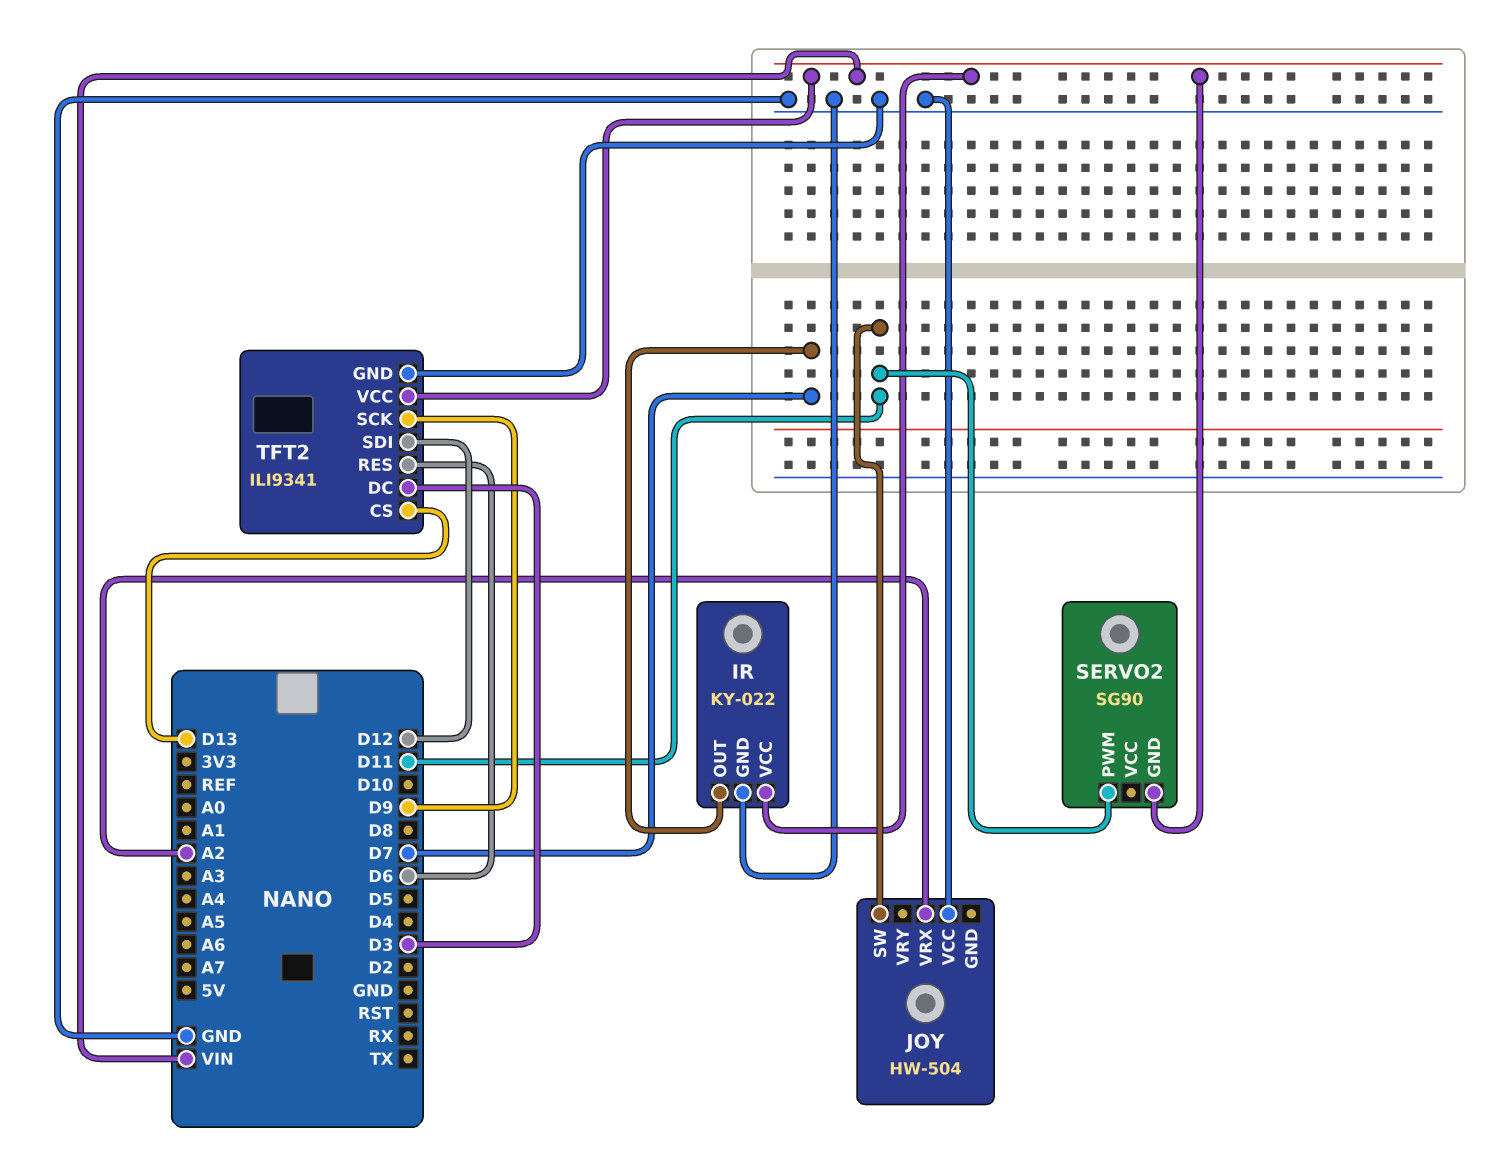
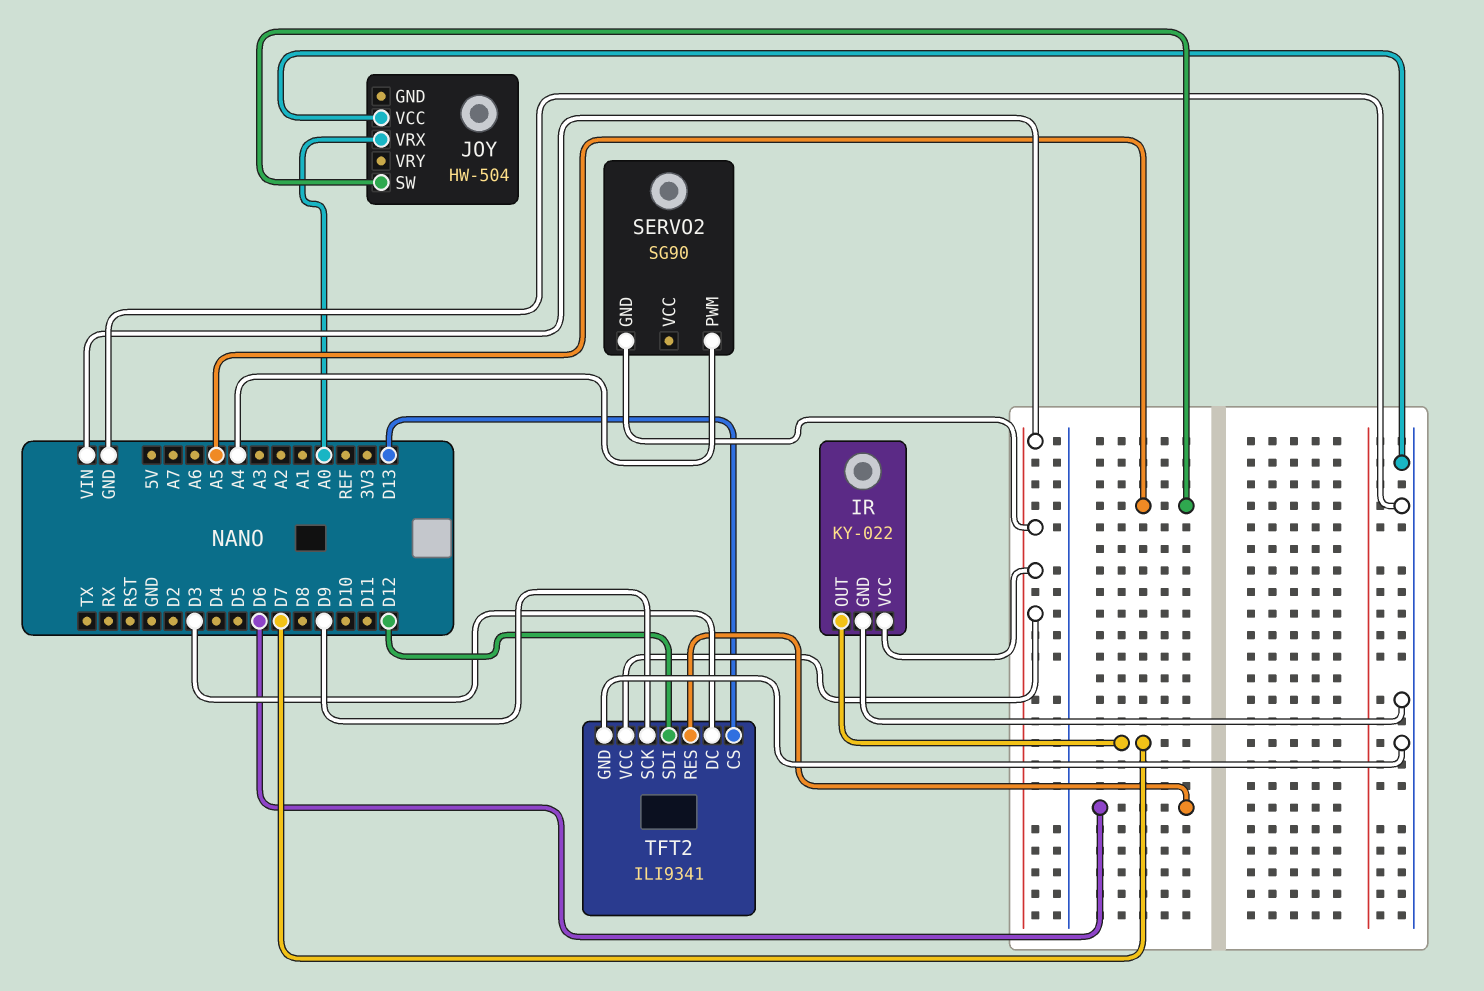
JOY pin SW: D11 -> A5
JOY pin VRX: A2 -> A0
SERVO2 pin PWM: D11 -> A4

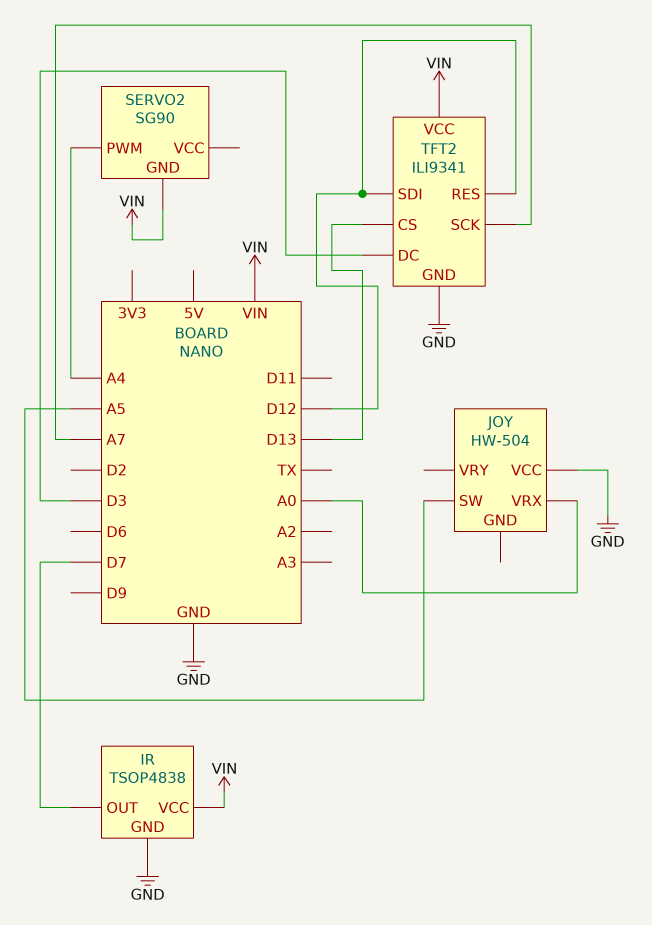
IR: KY-022 -> TSOP4838
TFT2 pin RES: D6 -> D12
TFT2 pin SCK: D9 -> A7

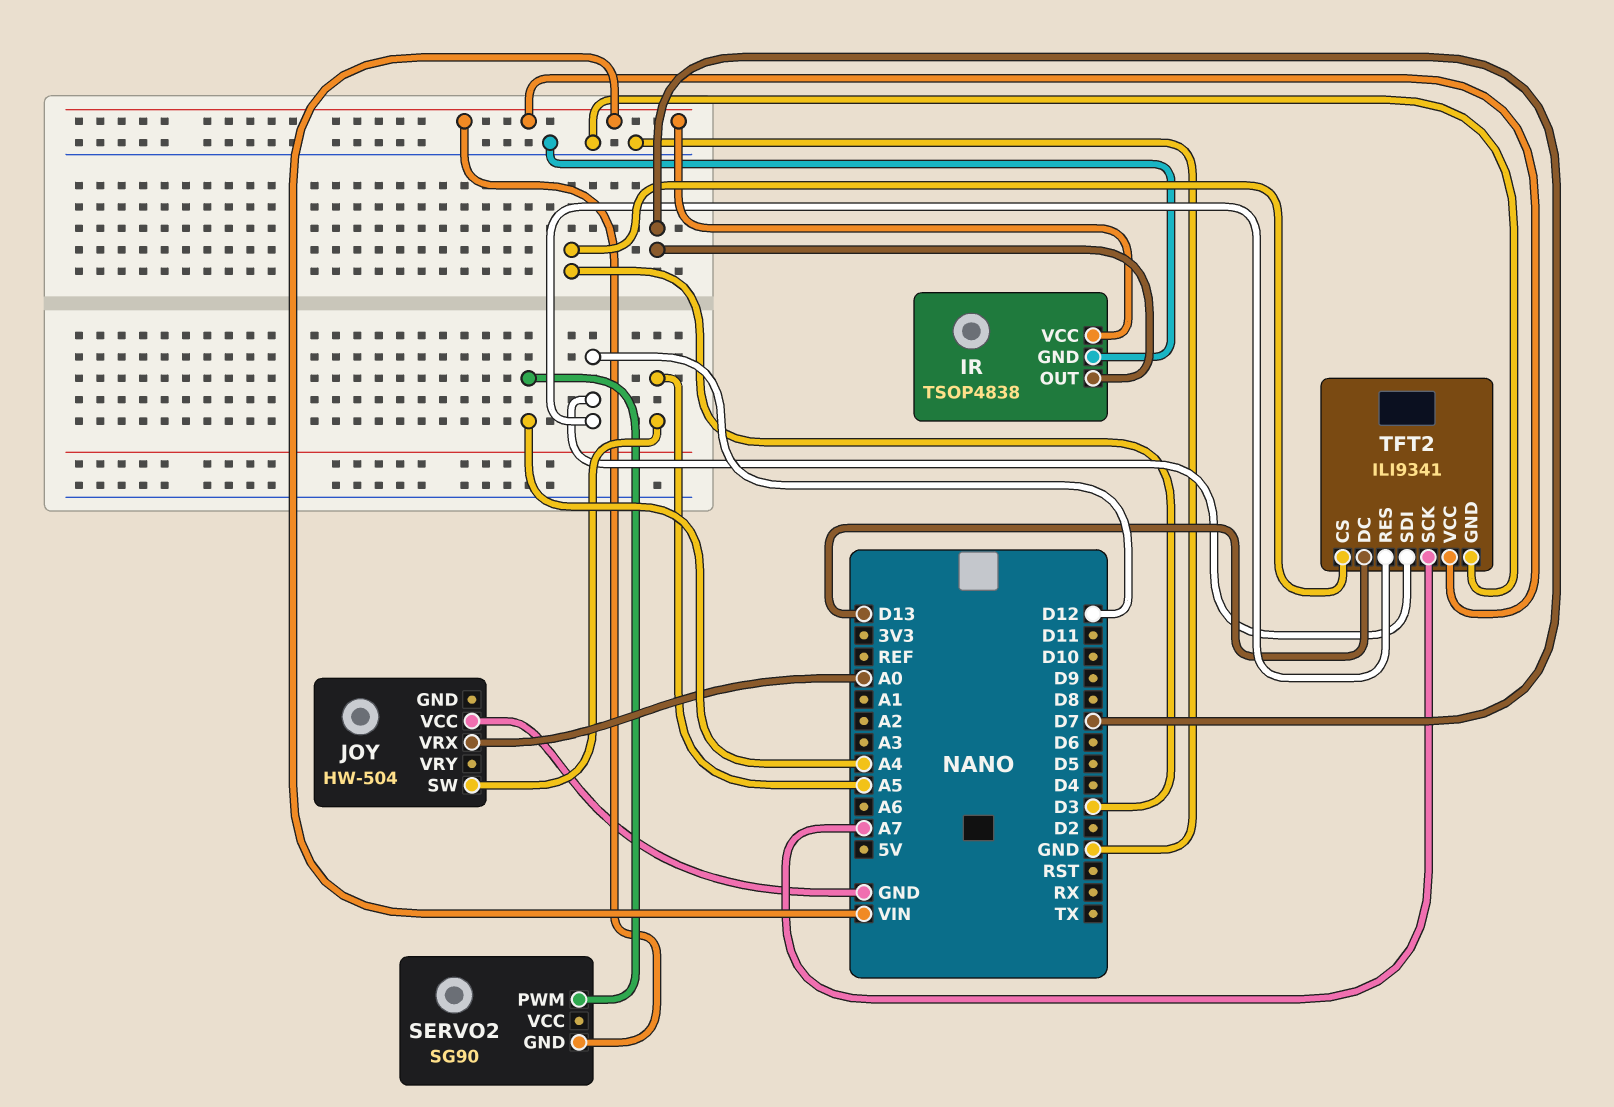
TFT2 pin CS: D13 -> D3
TFT2 pin DC: D3 -> D13

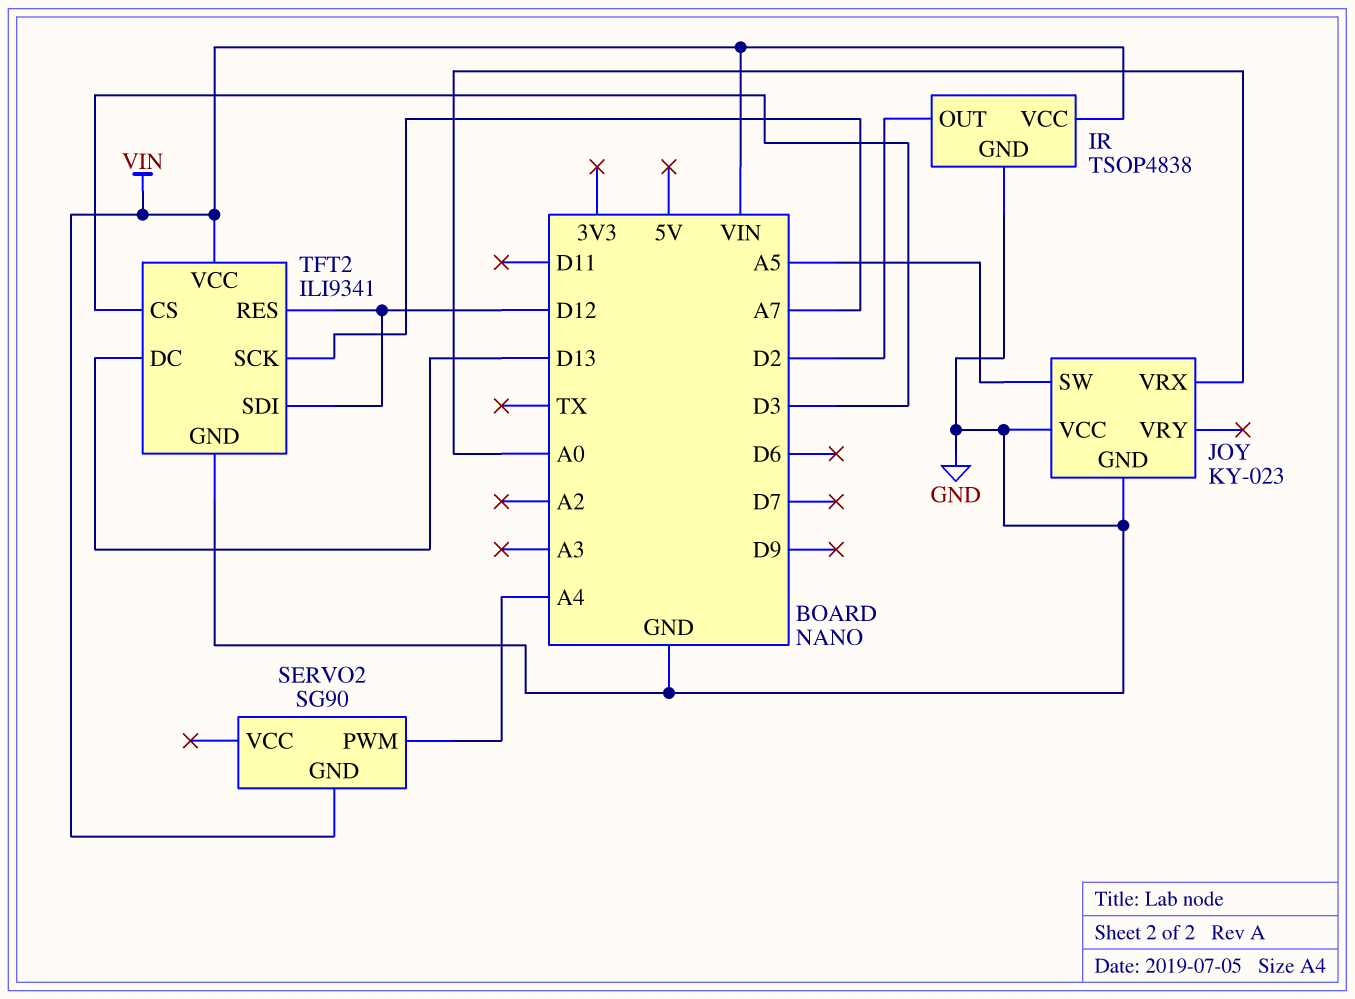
IR pin OUT: D7 -> D2
JOY: HW-504 -> KY-023
JOY pin GND: none -> GND

